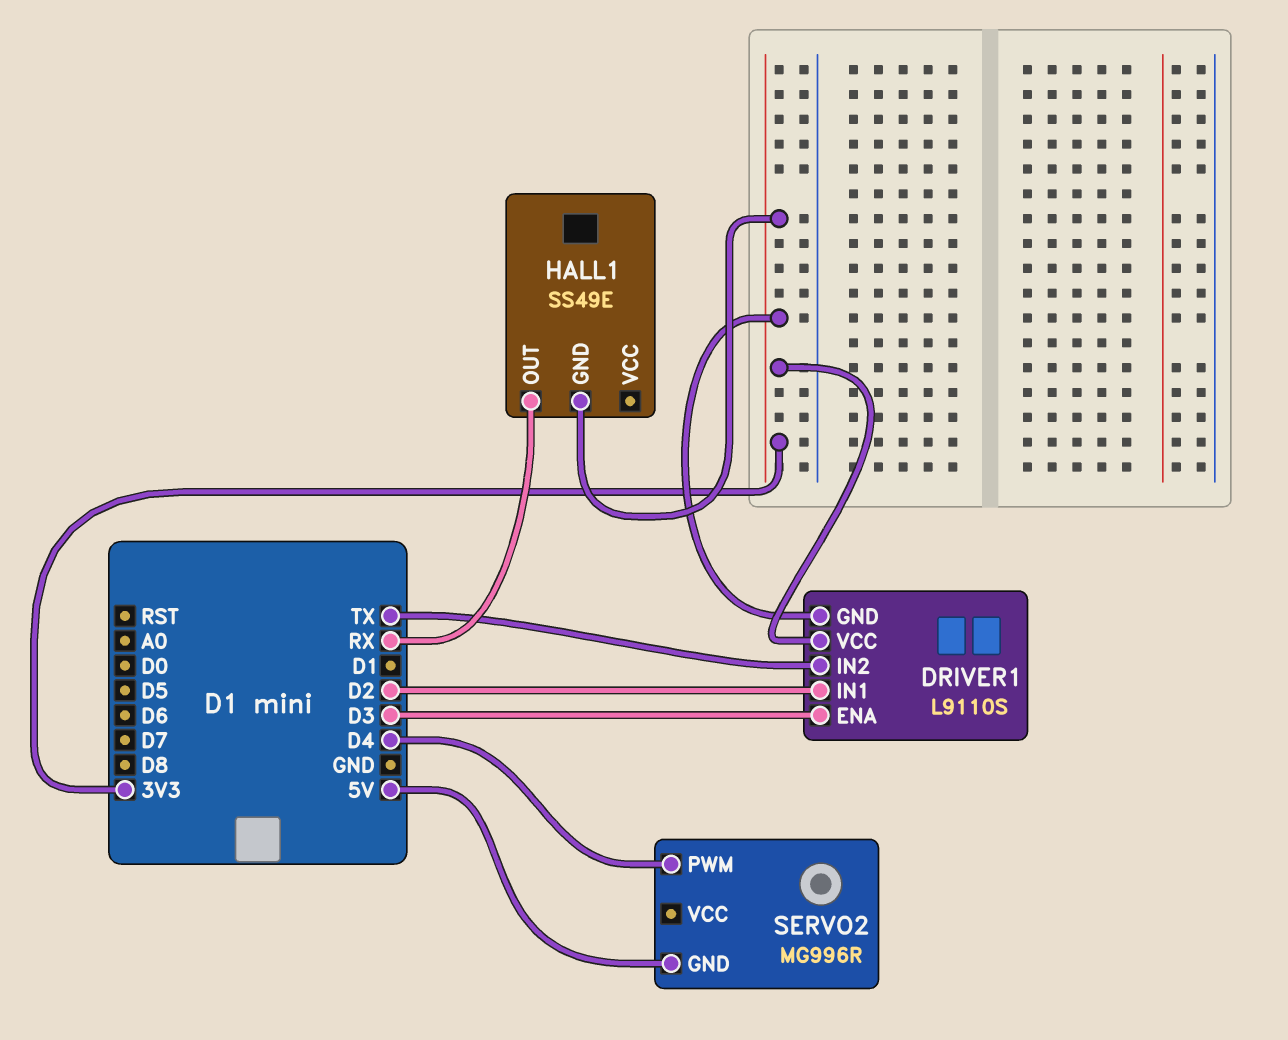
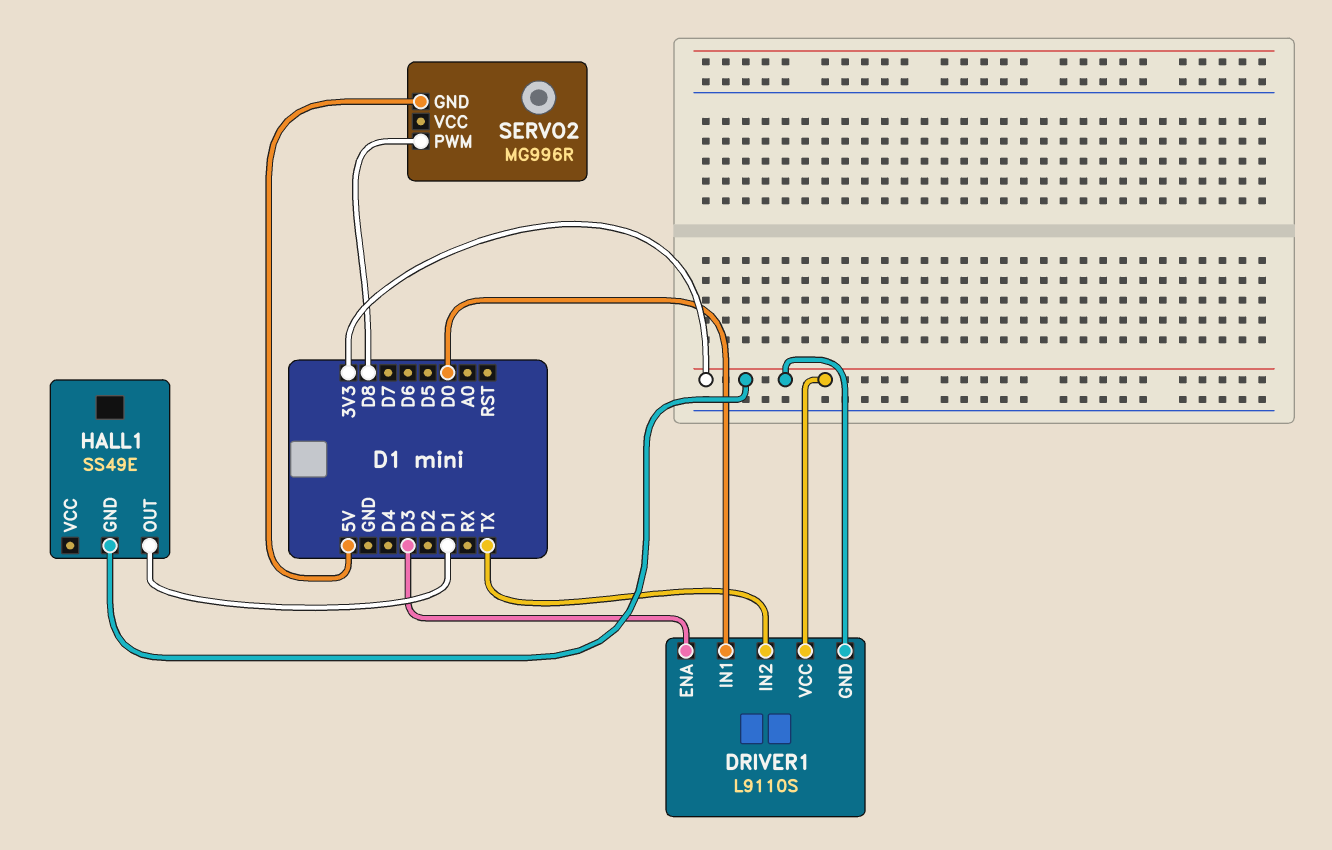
DRIVER1 pin IN1: D2 -> D0
HALL1 pin OUT: RX -> D1
SERVO2 pin PWM: D4 -> D8

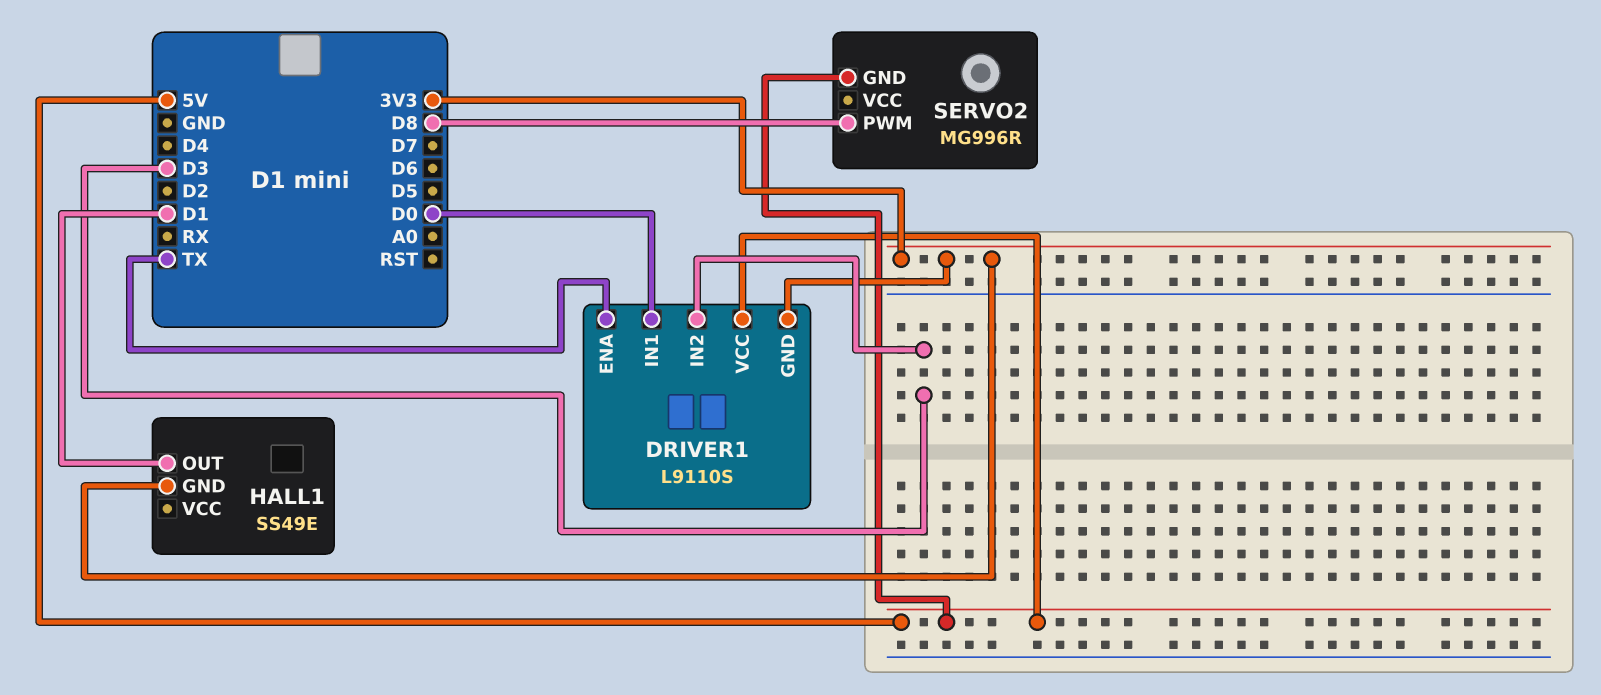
DRIVER1 pin ENA: D3 -> TX
DRIVER1 pin IN2: TX -> D3
DRIVER1 pin VCC: 3V3 -> 5V

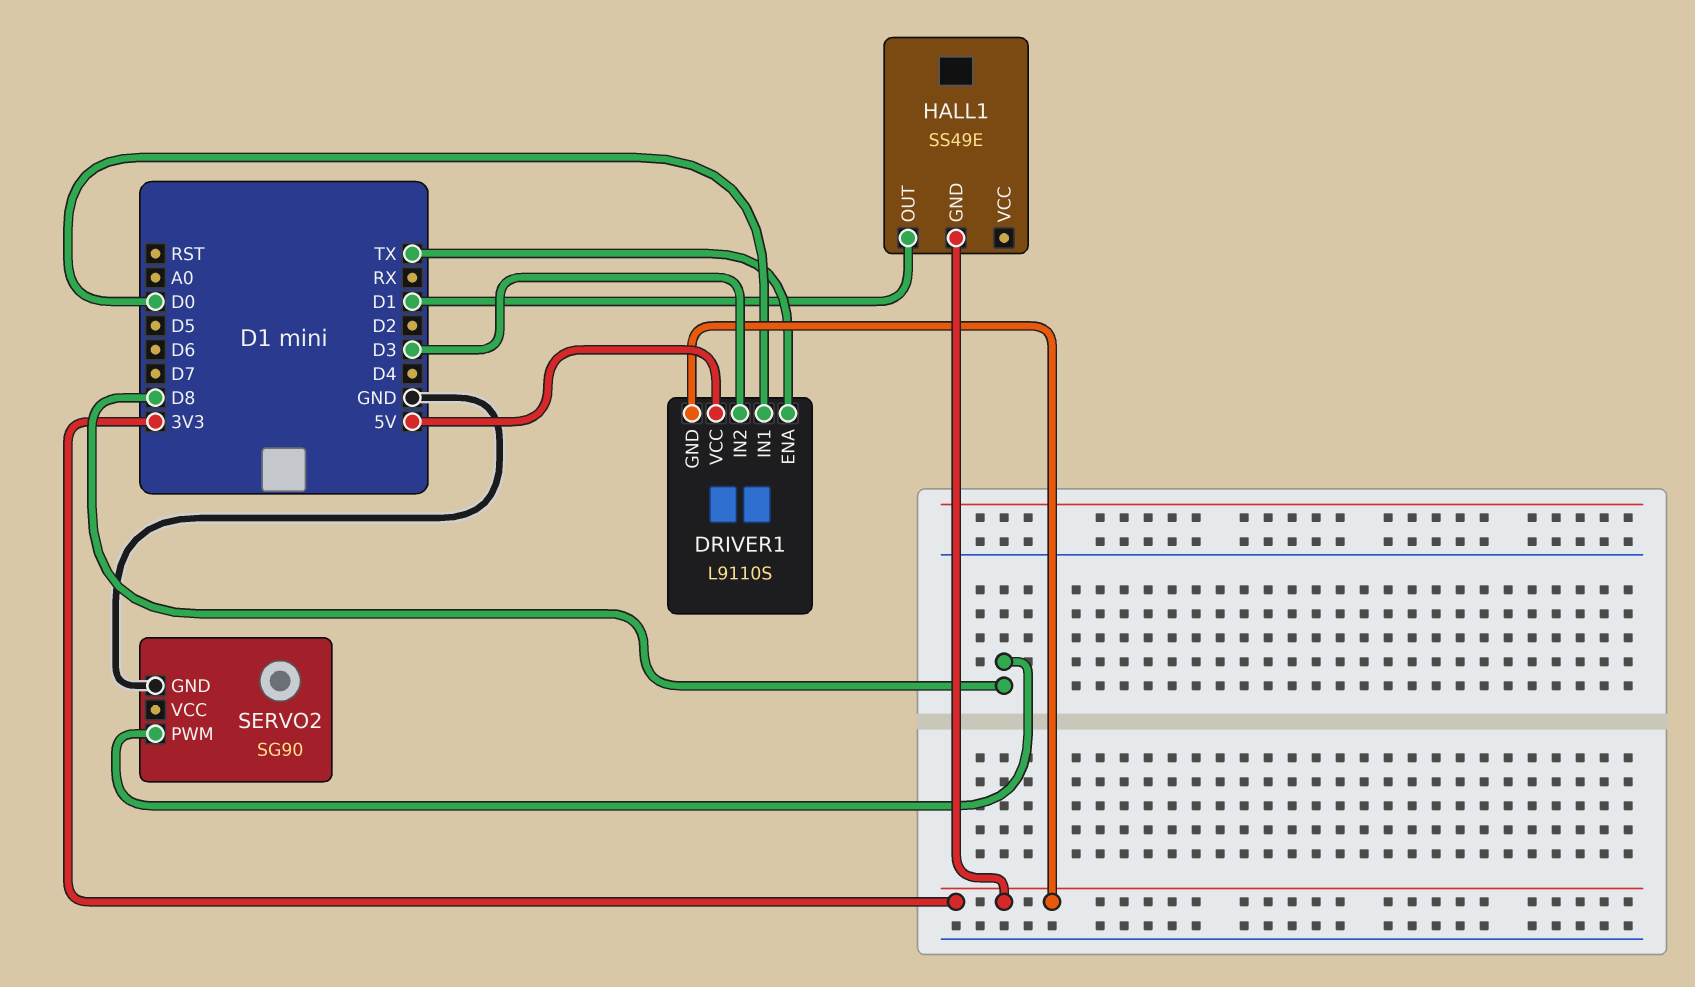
SERVO2: MG996R -> SG90
SERVO2 pin GND: 5V -> GND

